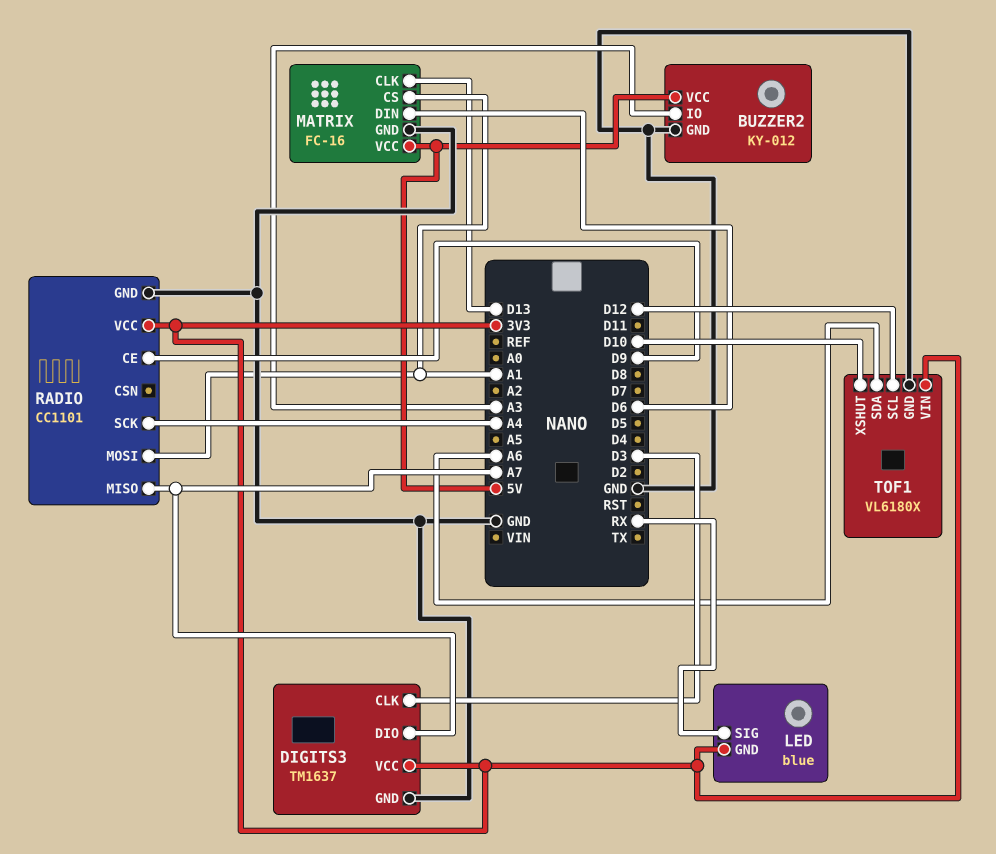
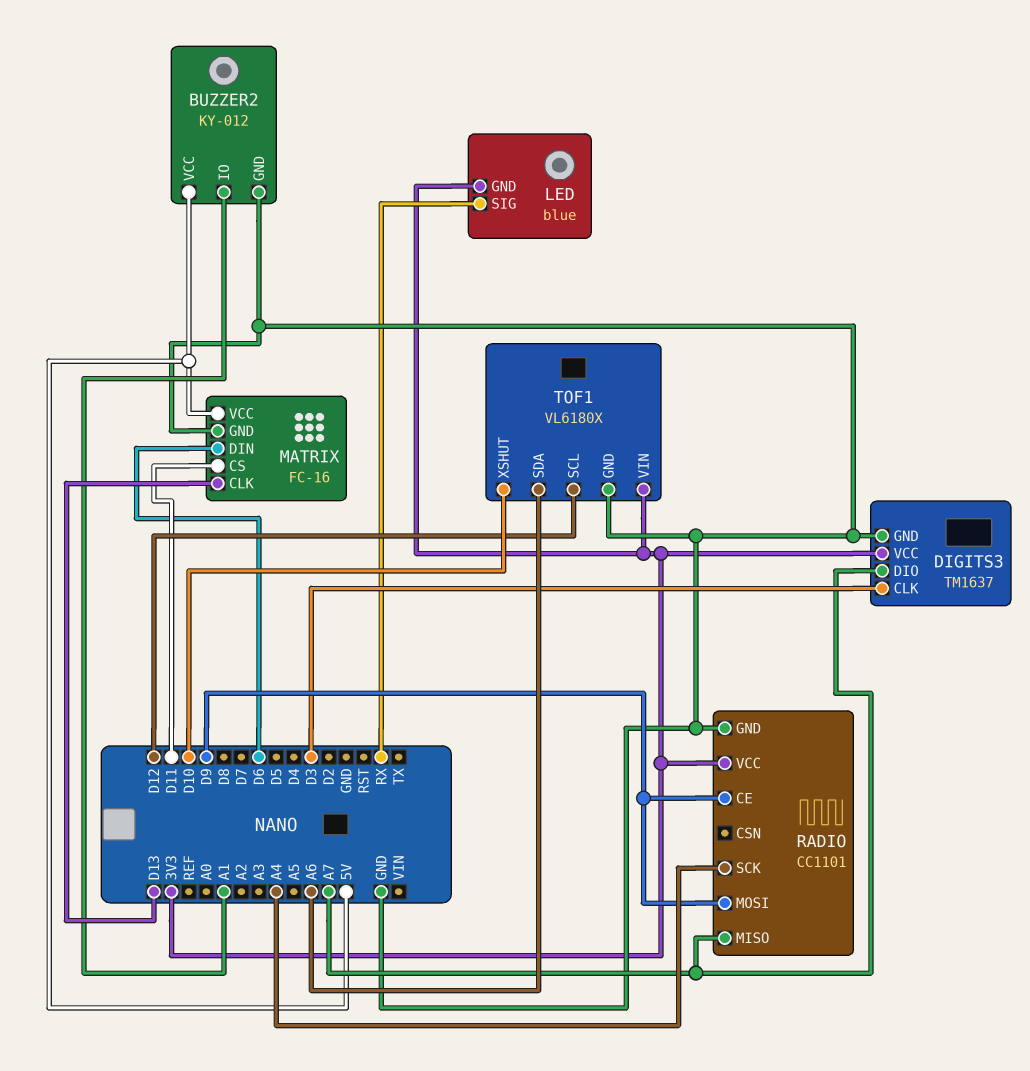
BUZZER2 pin IO: A3 -> A1
MATRIX pin CS: A1 -> D11
RADIO pin MOSI: A1 -> D9

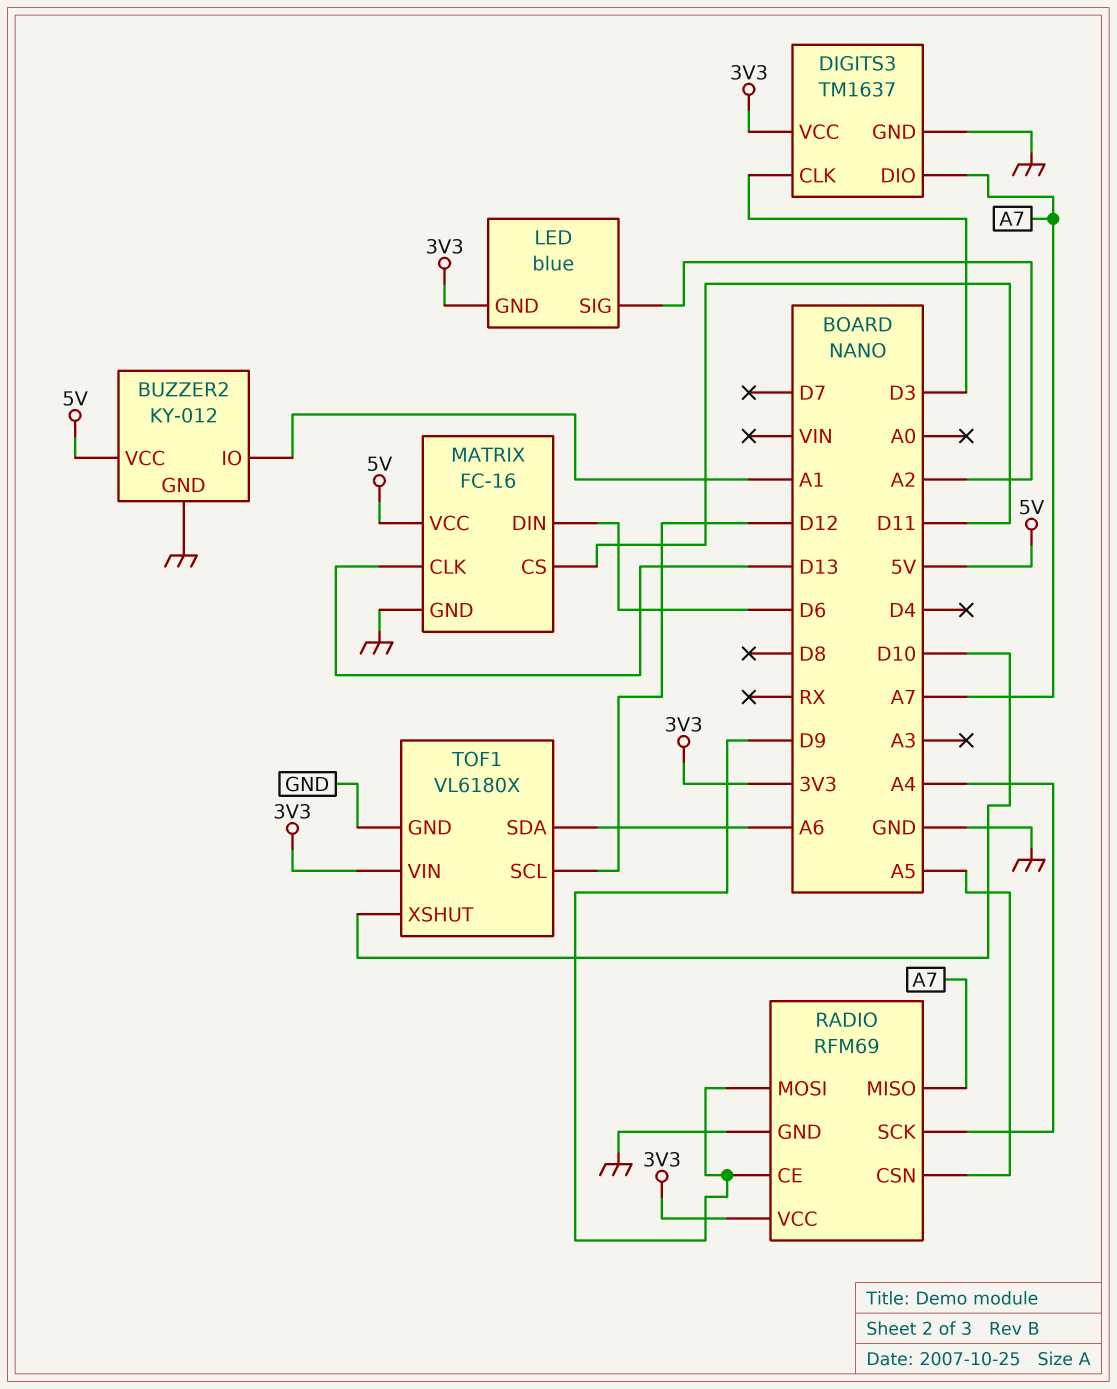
LED pin SIG: RX -> A2
RADIO: CC1101 -> RFM69
RADIO pin CSN: none -> A5

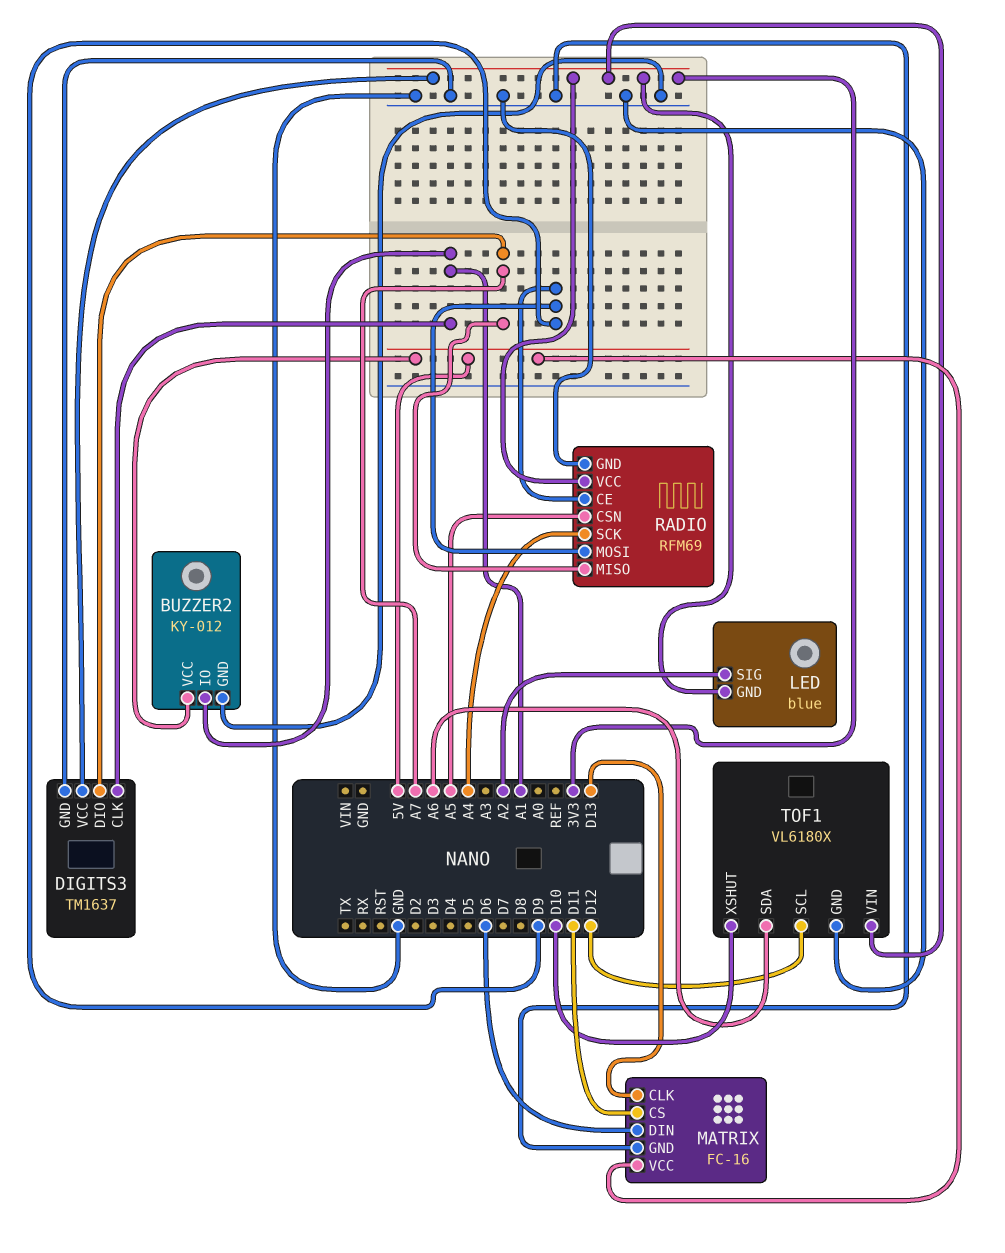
DIGITS3 pin CLK: D3 -> A1

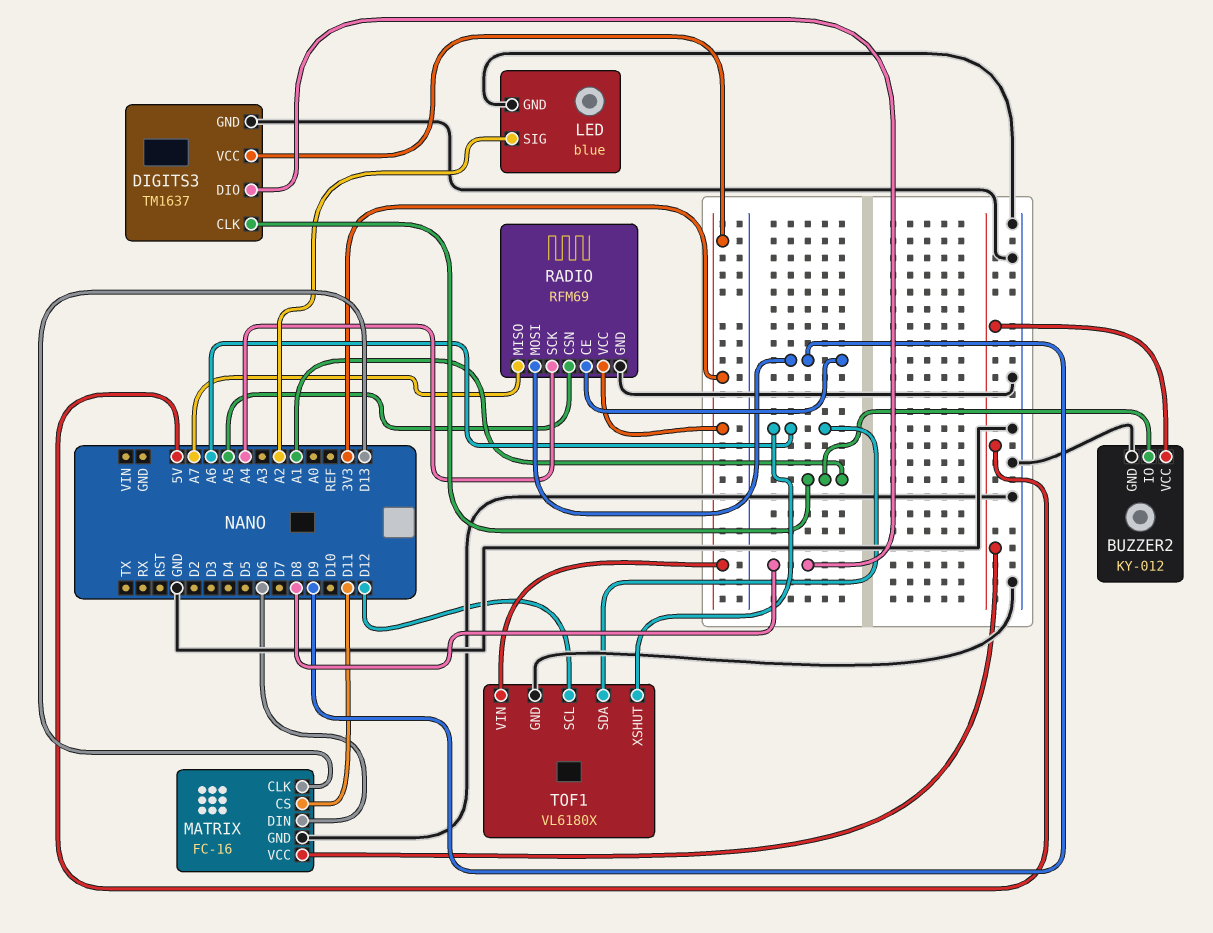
DIGITS3 pin DIO: A7 -> D8
LED pin GND: 3V3 -> GND
TOF1 pin XSHUT: D10 -> A6

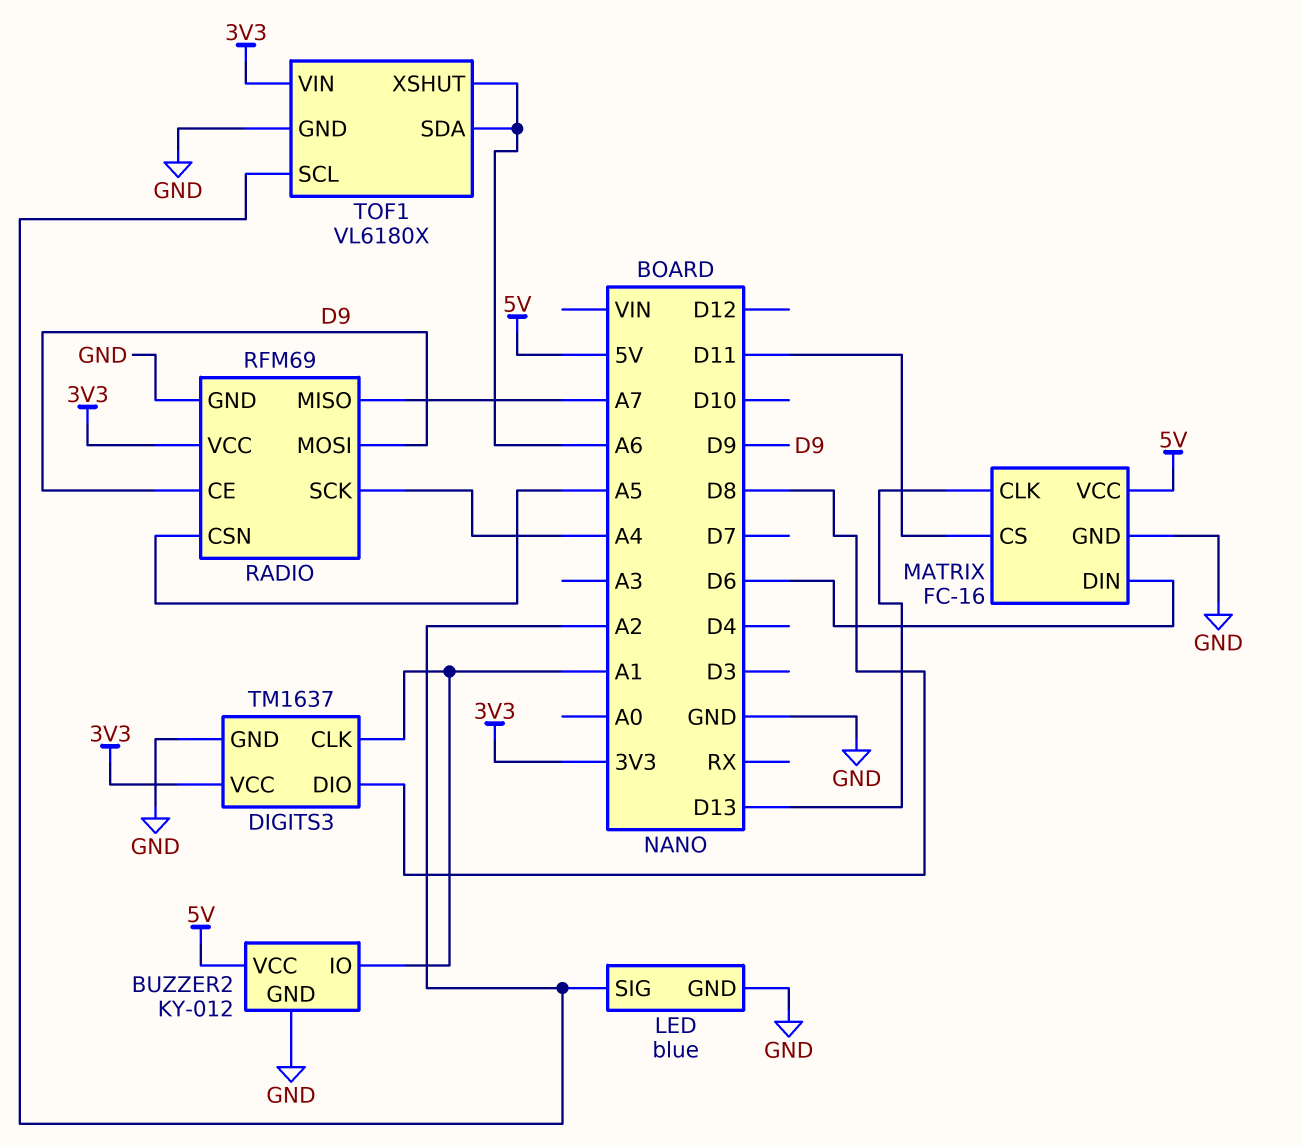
TOF1 pin SCL: D12 -> A2

